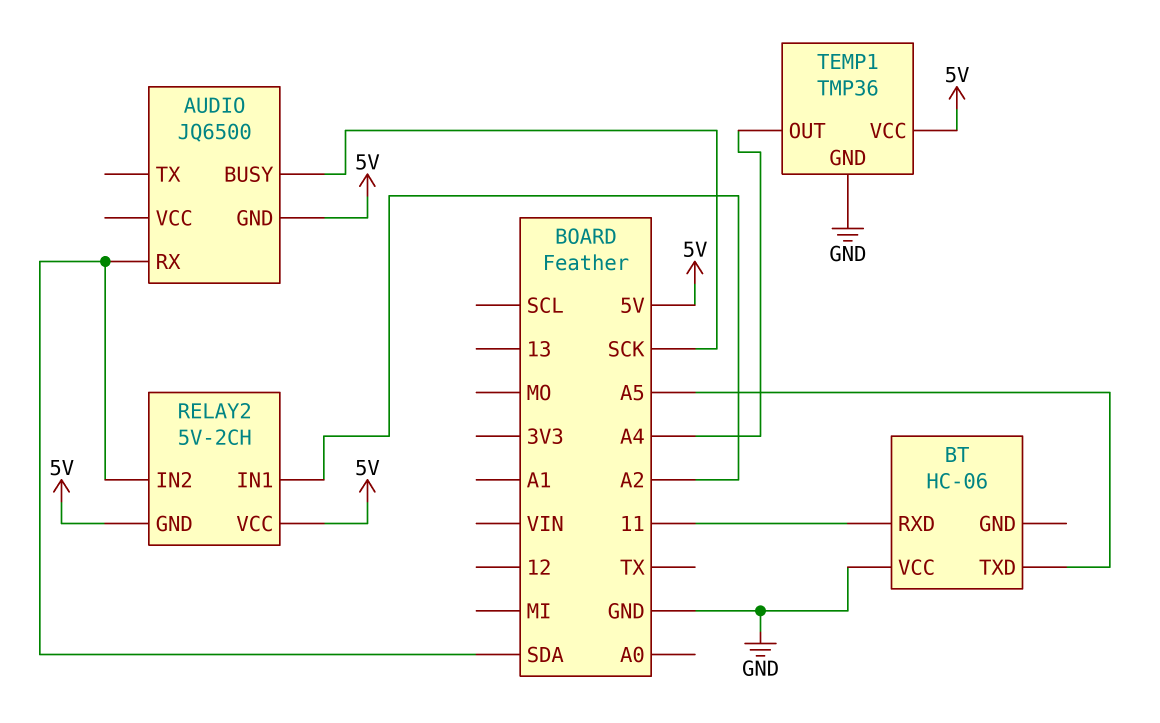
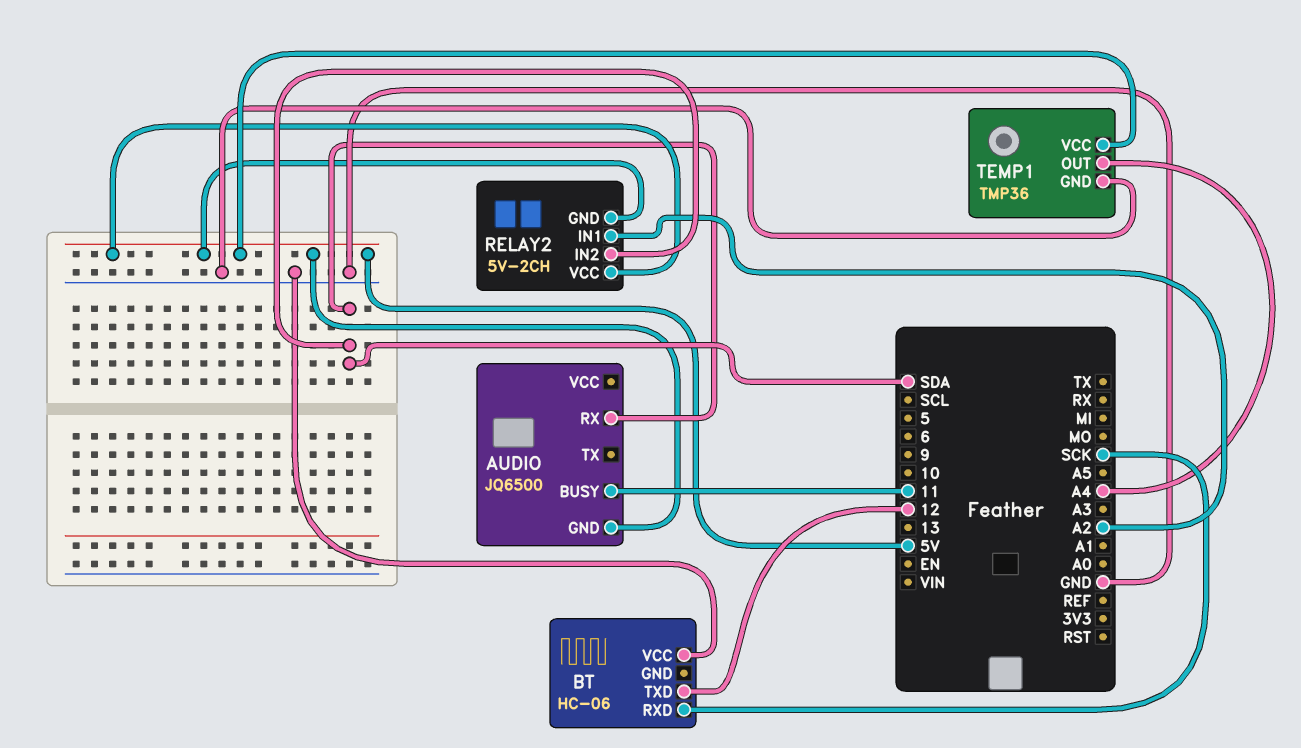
AUDIO pin BUSY: SCK -> 11
BT pin RXD: 11 -> SCK
BT pin TXD: A5 -> 12

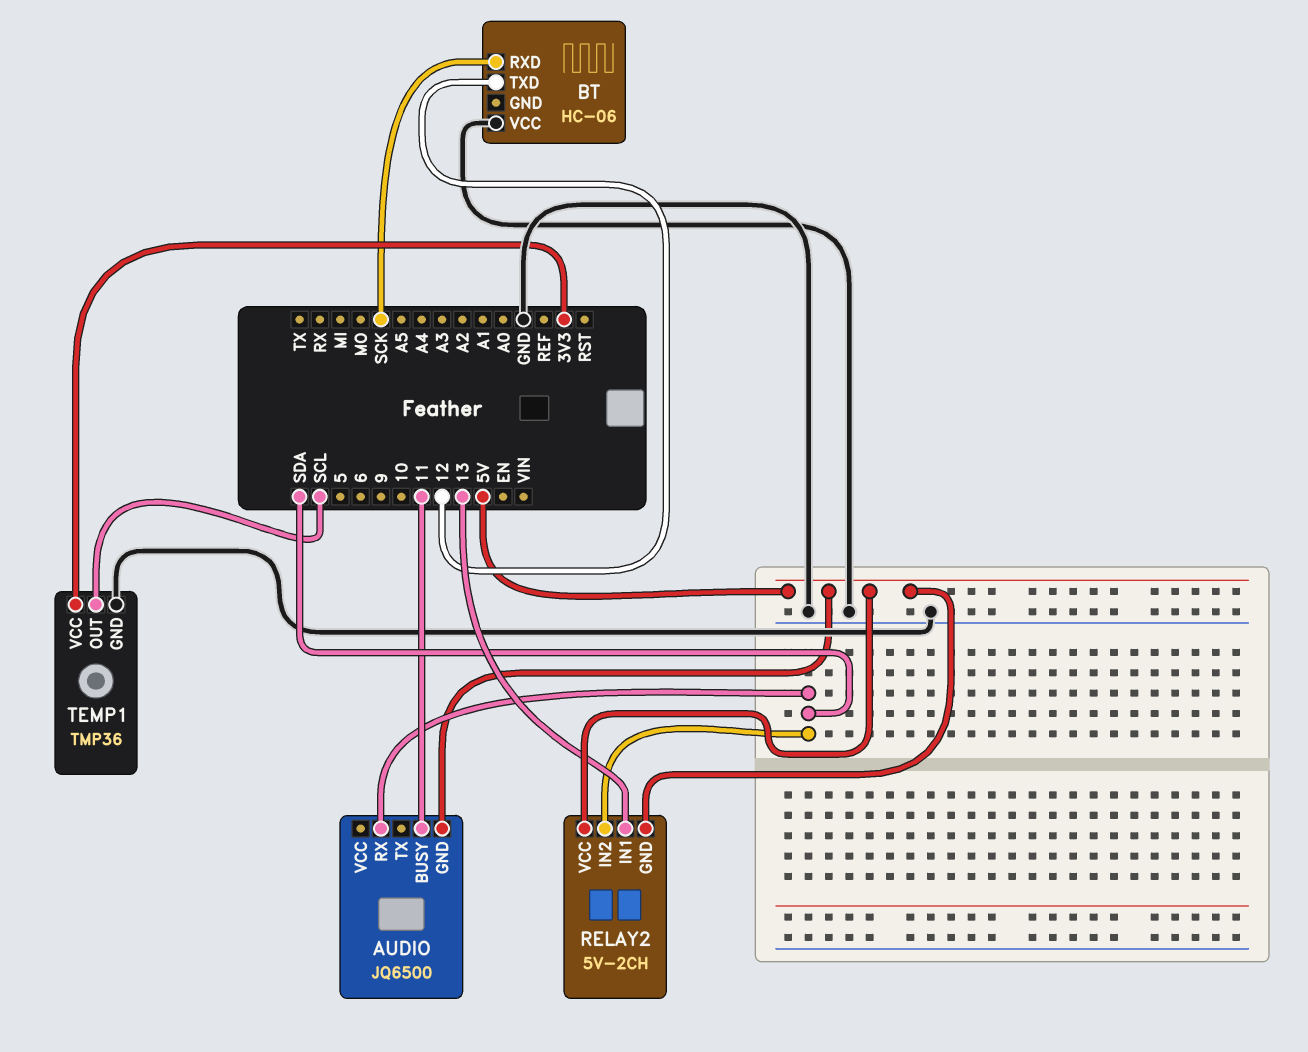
RELAY2 pin IN1: A2 -> 13
TEMP1 pin OUT: A4 -> SCL
TEMP1 pin VCC: 5V -> 3V3

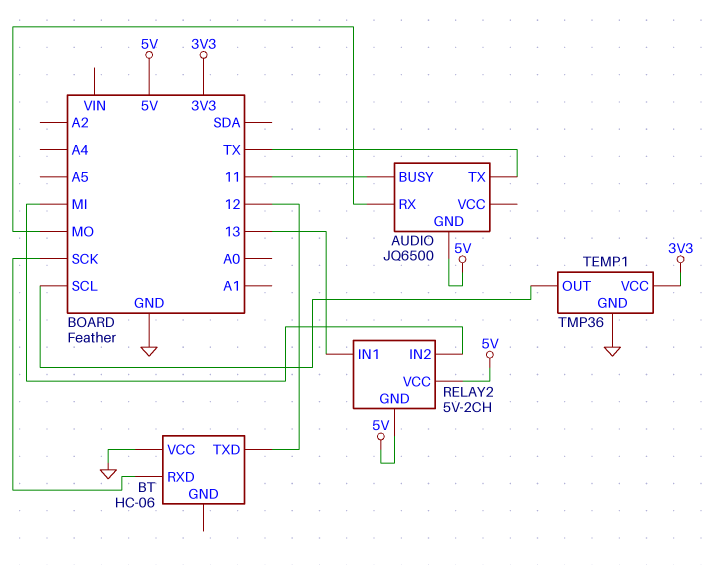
AUDIO pin RX: SDA -> MO
AUDIO pin TX: none -> TX
RELAY2 pin IN2: SDA -> MI

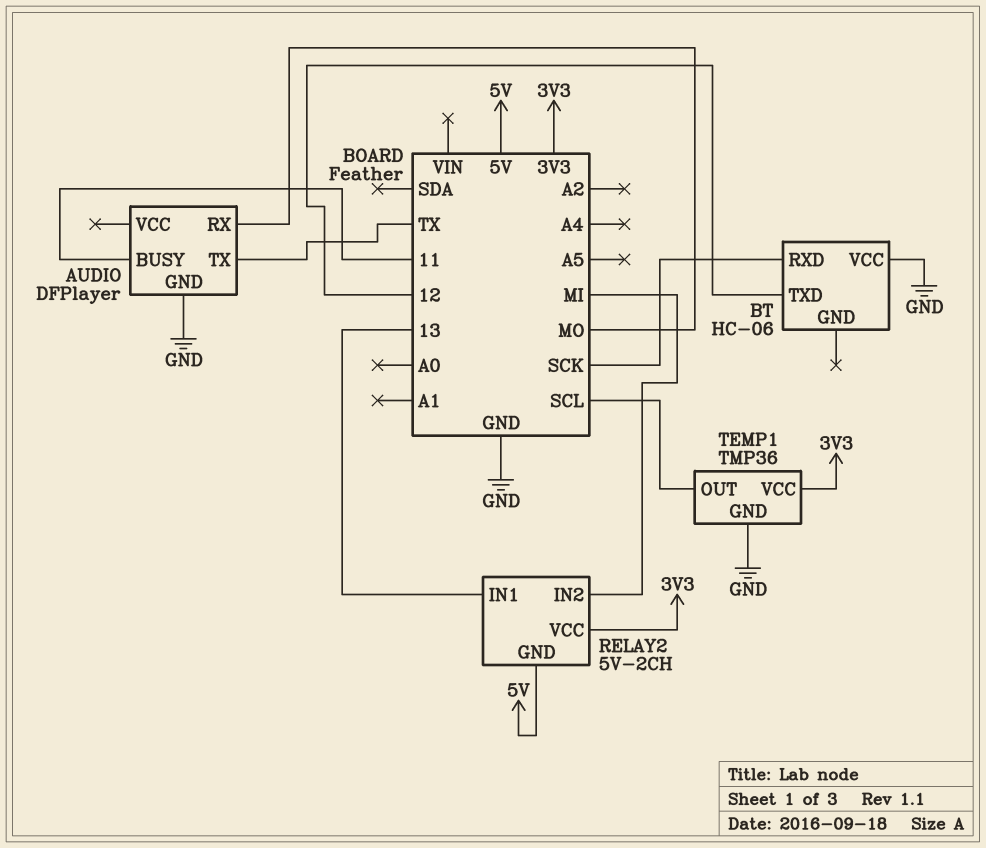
AUDIO: JQ6500 -> DFPlayer
AUDIO pin GND: 5V -> GND
RELAY2 pin VCC: 5V -> 3V3

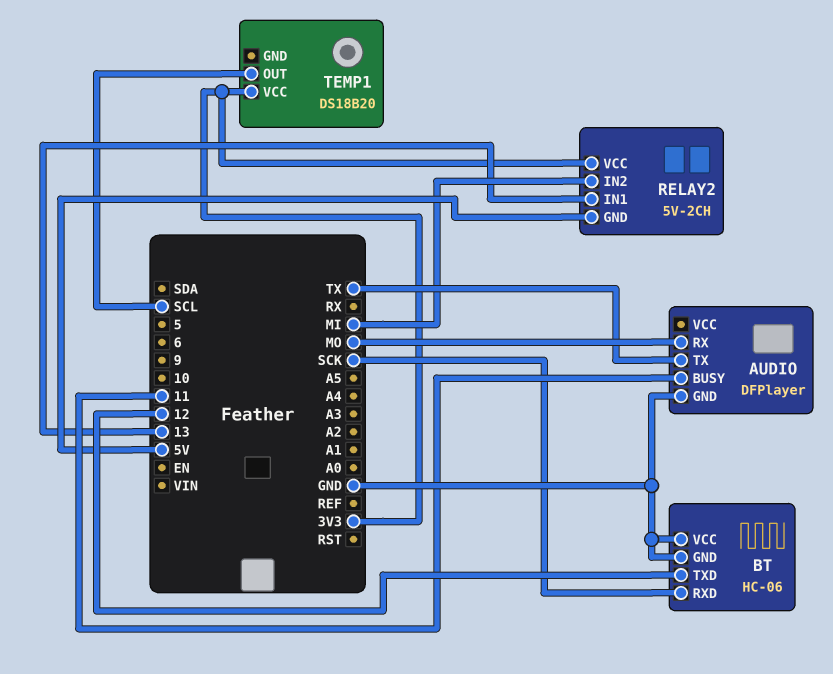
BT pin GND: none -> GND
TEMP1: TMP36 -> DS18B20
TEMP1 pin GND: GND -> none

